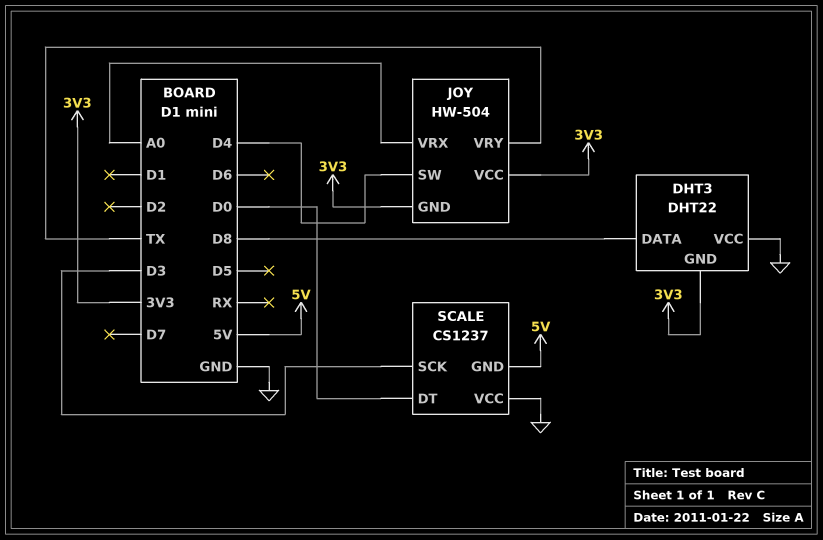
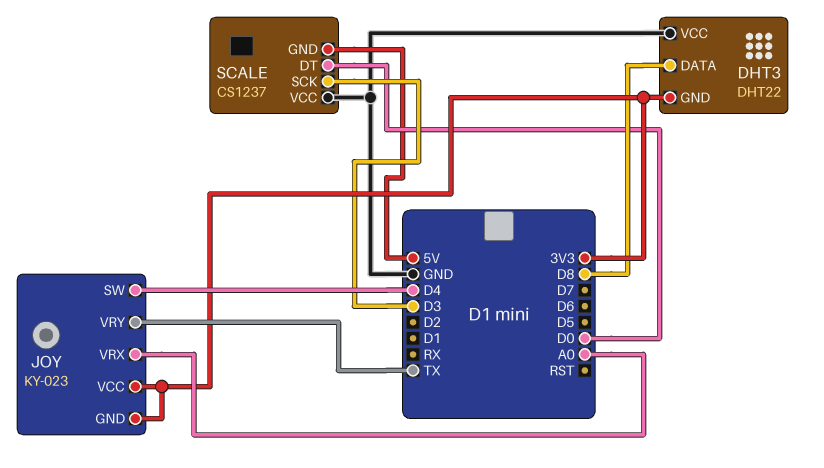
JOY: HW-504 -> KY-023

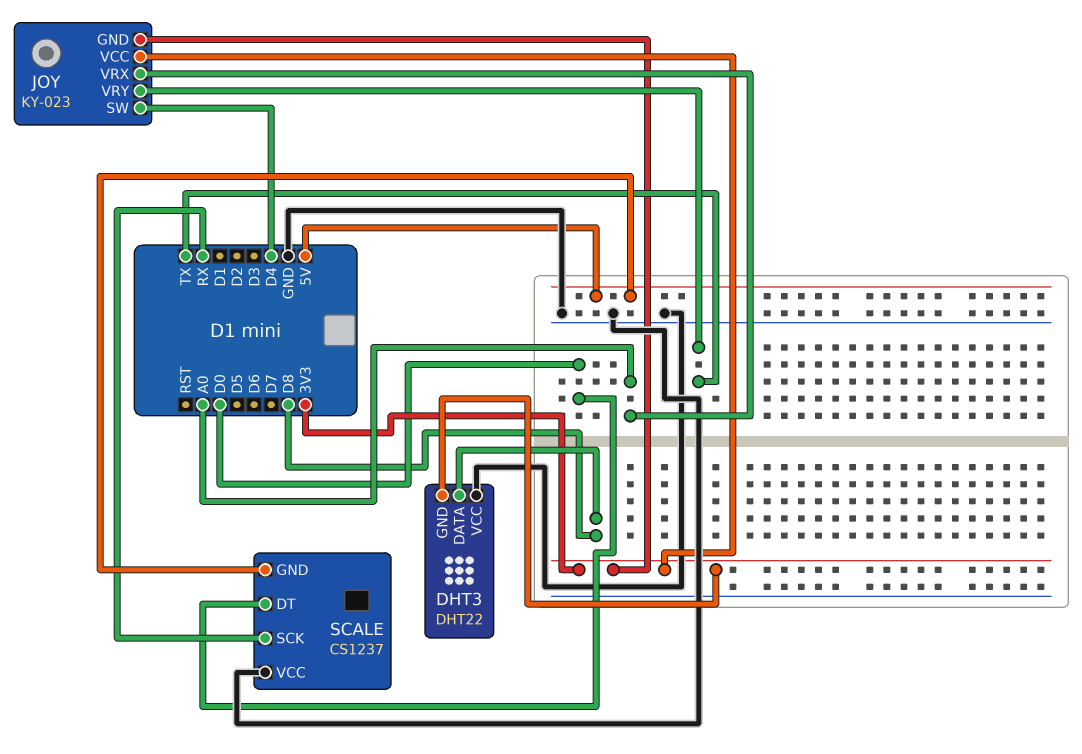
SCALE pin SCK: D3 -> RX

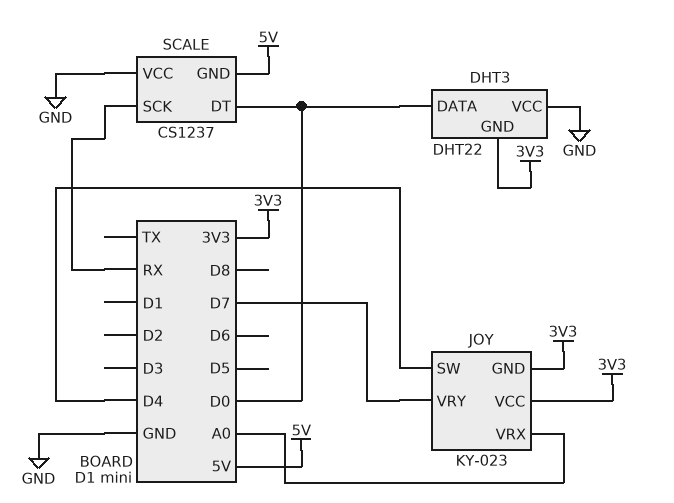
DHT3 pin DATA: D8 -> D0
JOY pin VRY: TX -> D7

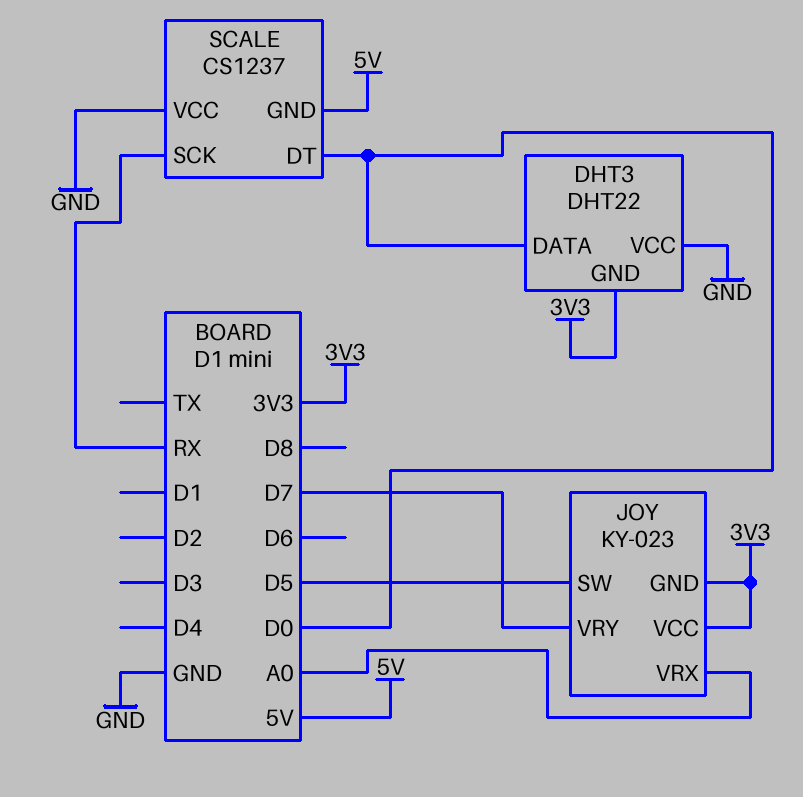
JOY pin SW: D4 -> D5

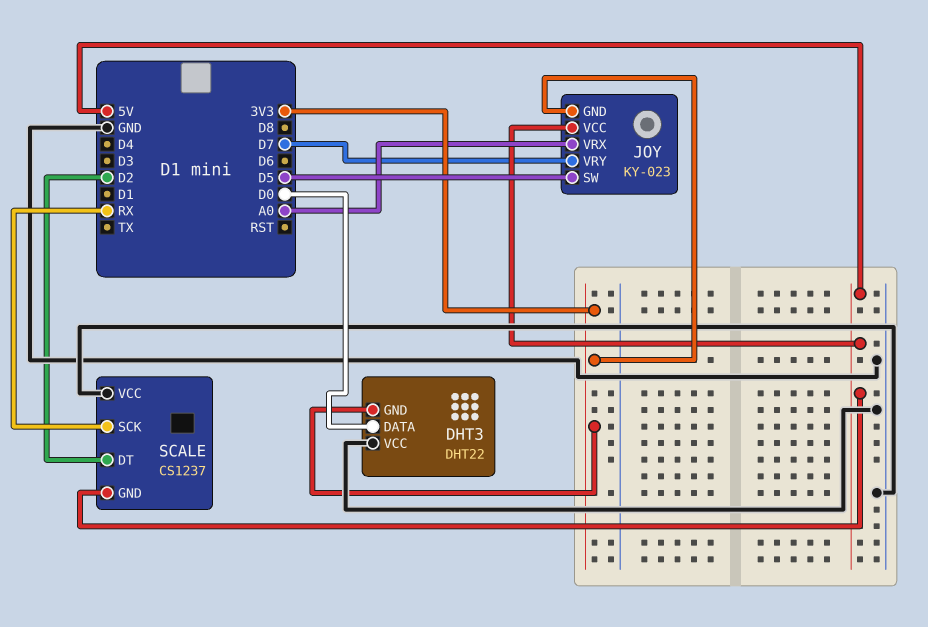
JOY pin VCC: 3V3 -> 5V
SCALE pin DT: D0 -> D2

